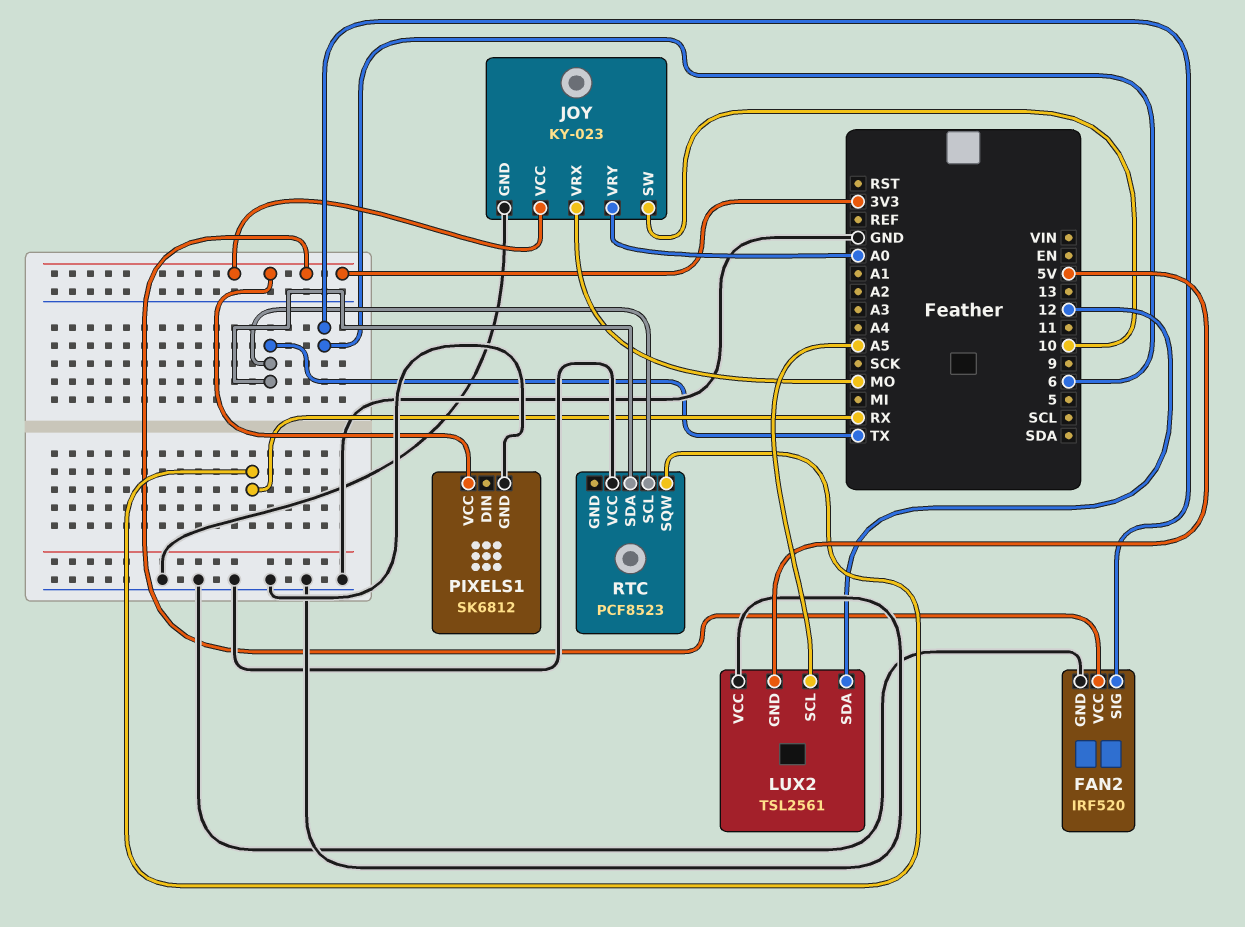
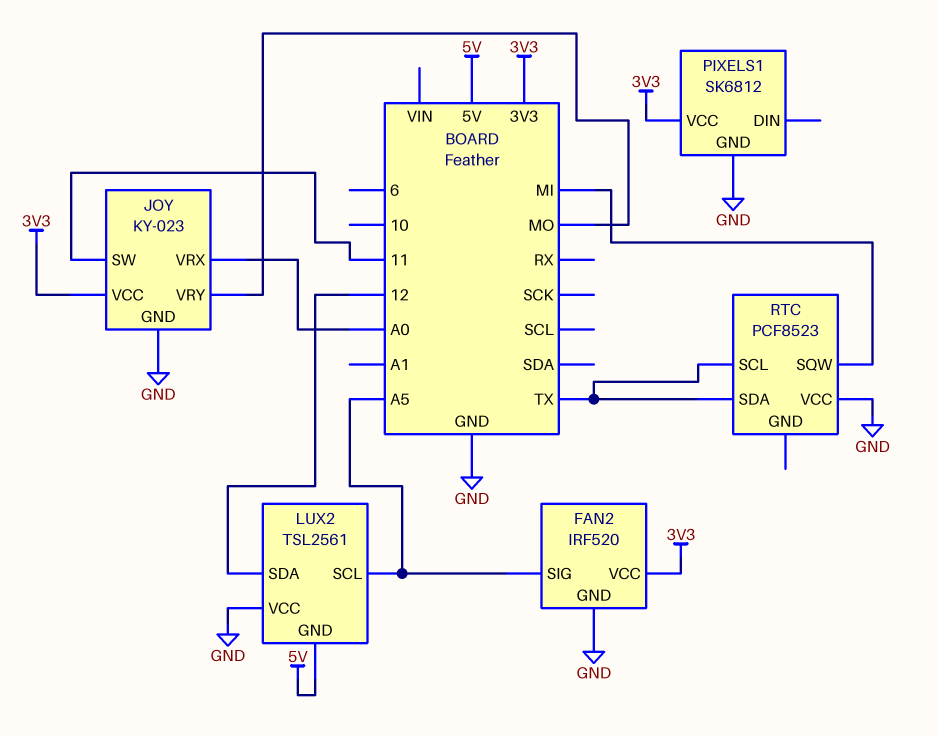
FAN2 pin SIG: 6 -> A5
JOY pin SW: 10 -> 11
JOY pin VRX: MO -> A0
JOY pin VRY: A0 -> MO
RTC pin SQW: RX -> MI

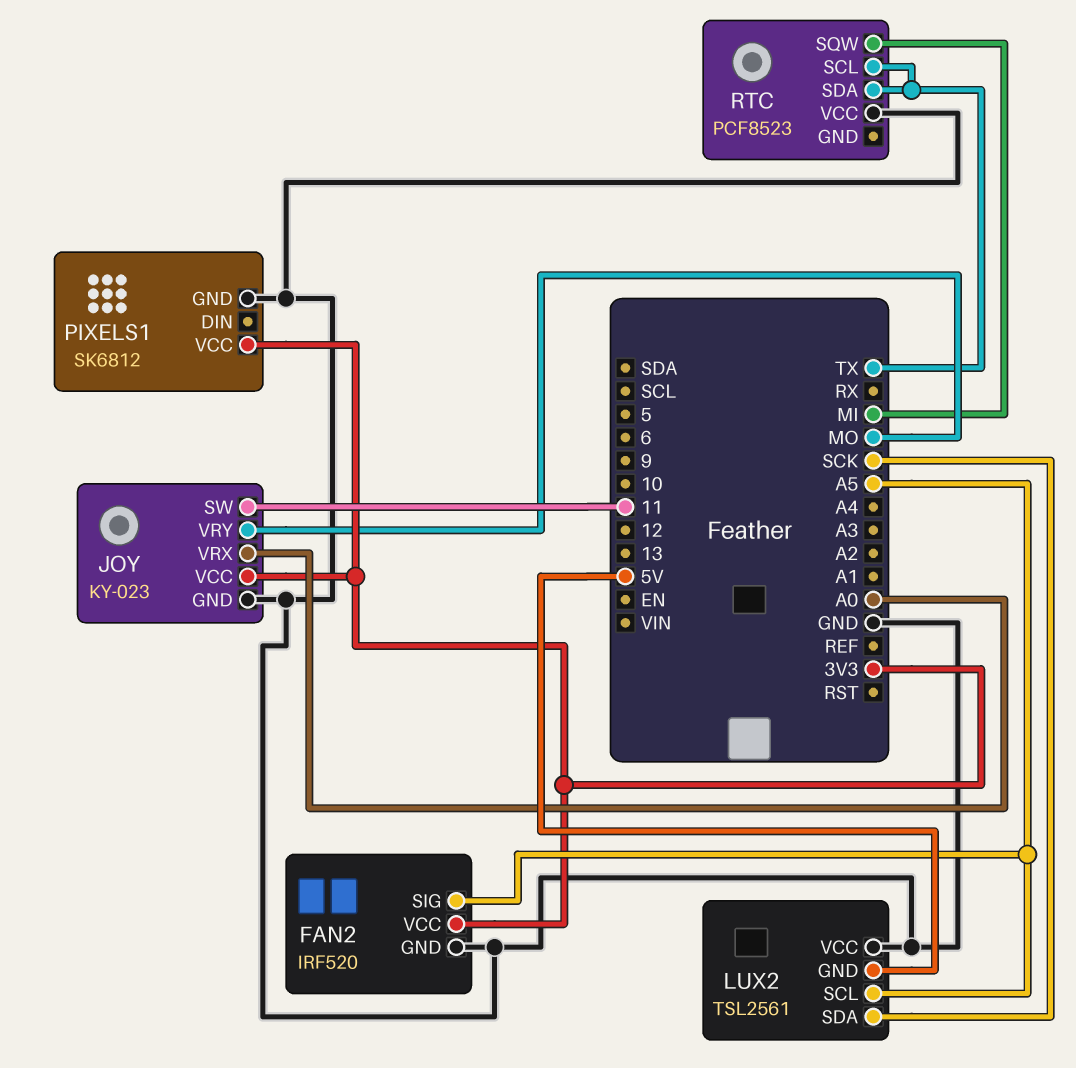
LUX2 pin SDA: 12 -> SCK

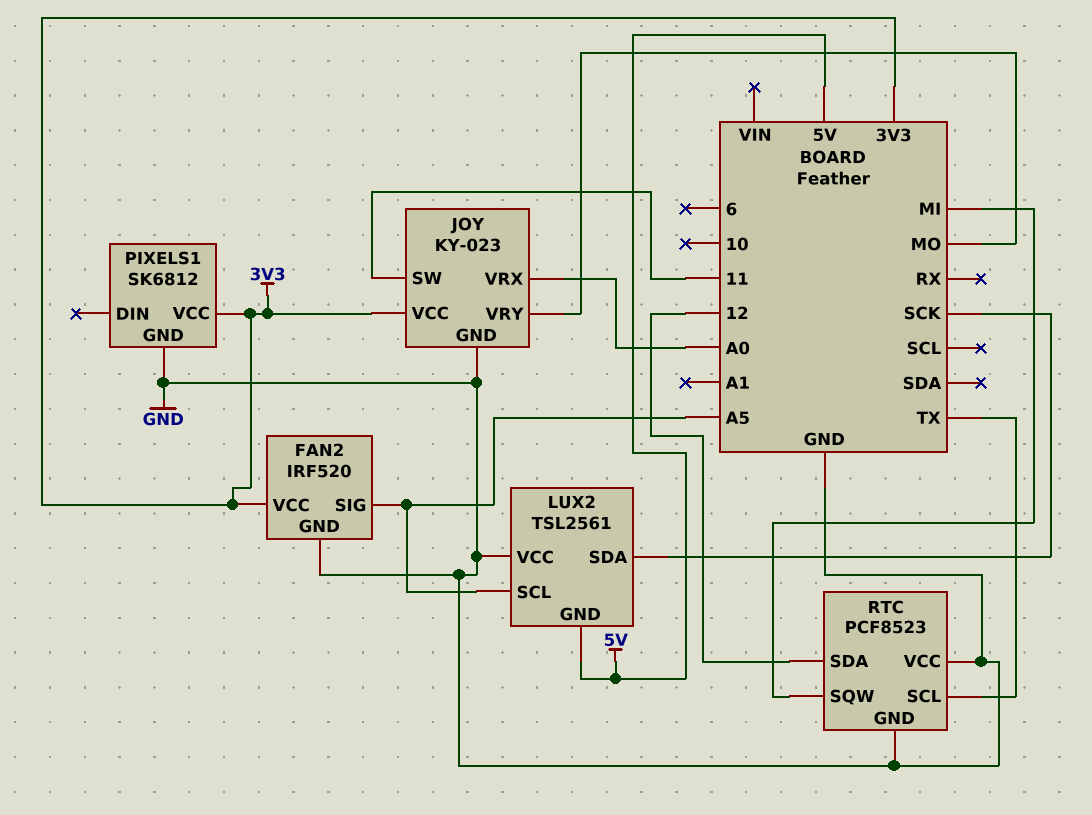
RTC pin GND: none -> GND
RTC pin SDA: TX -> 12

